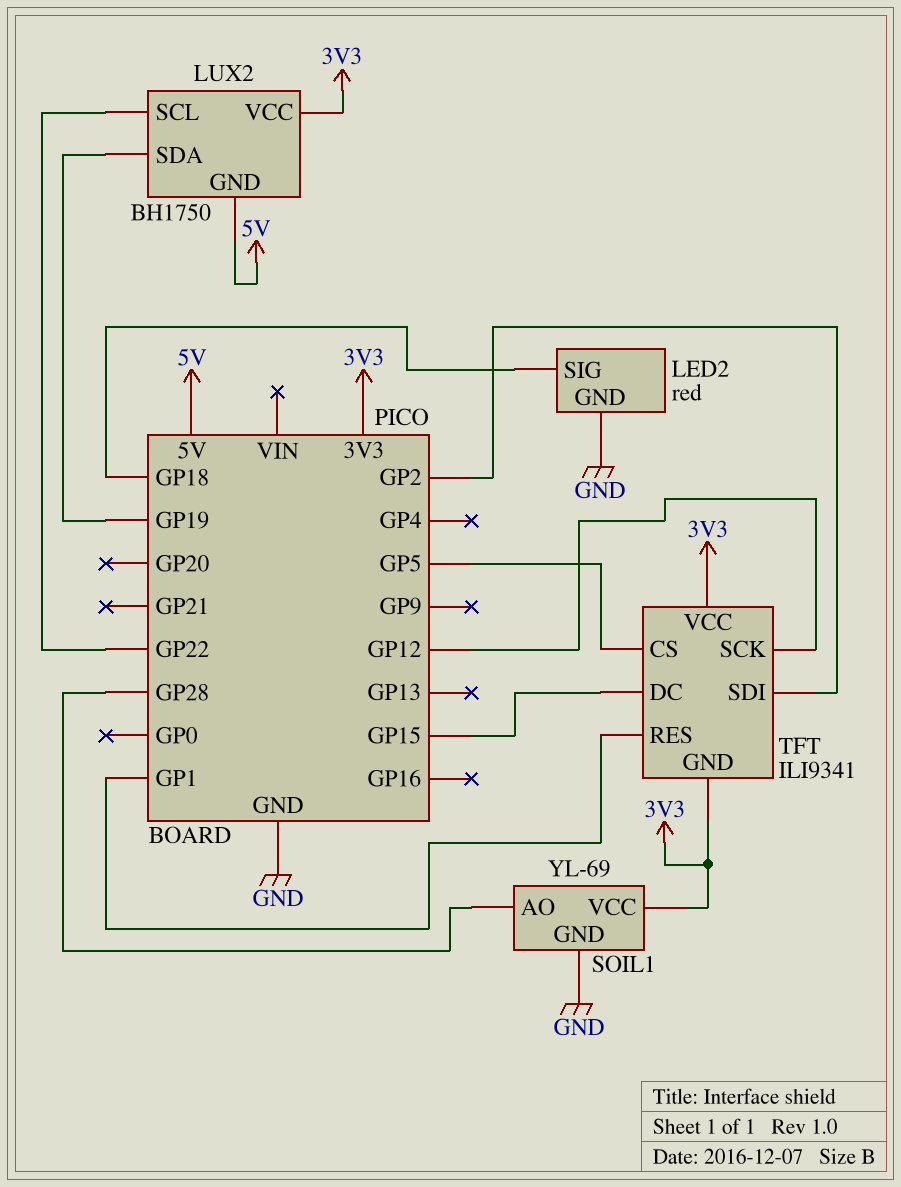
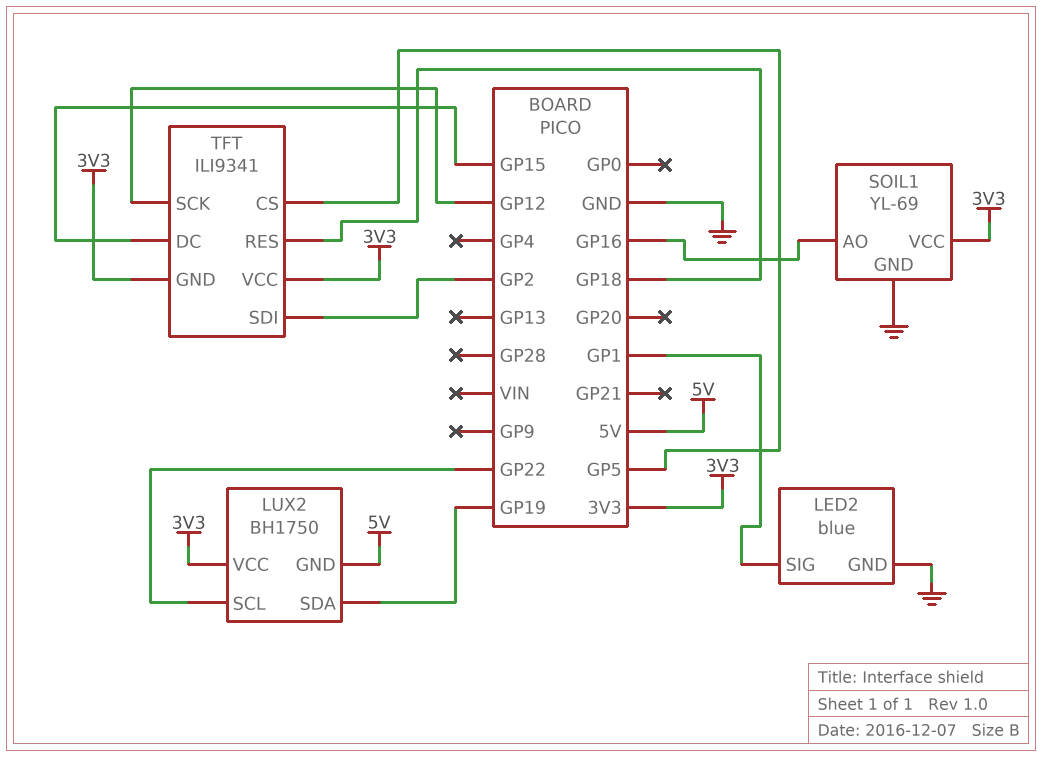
LED2: red -> blue
LED2 pin SIG: GP18 -> GP1
SOIL1 pin AO: GP28 -> GP16
TFT pin RES: GP1 -> GP18

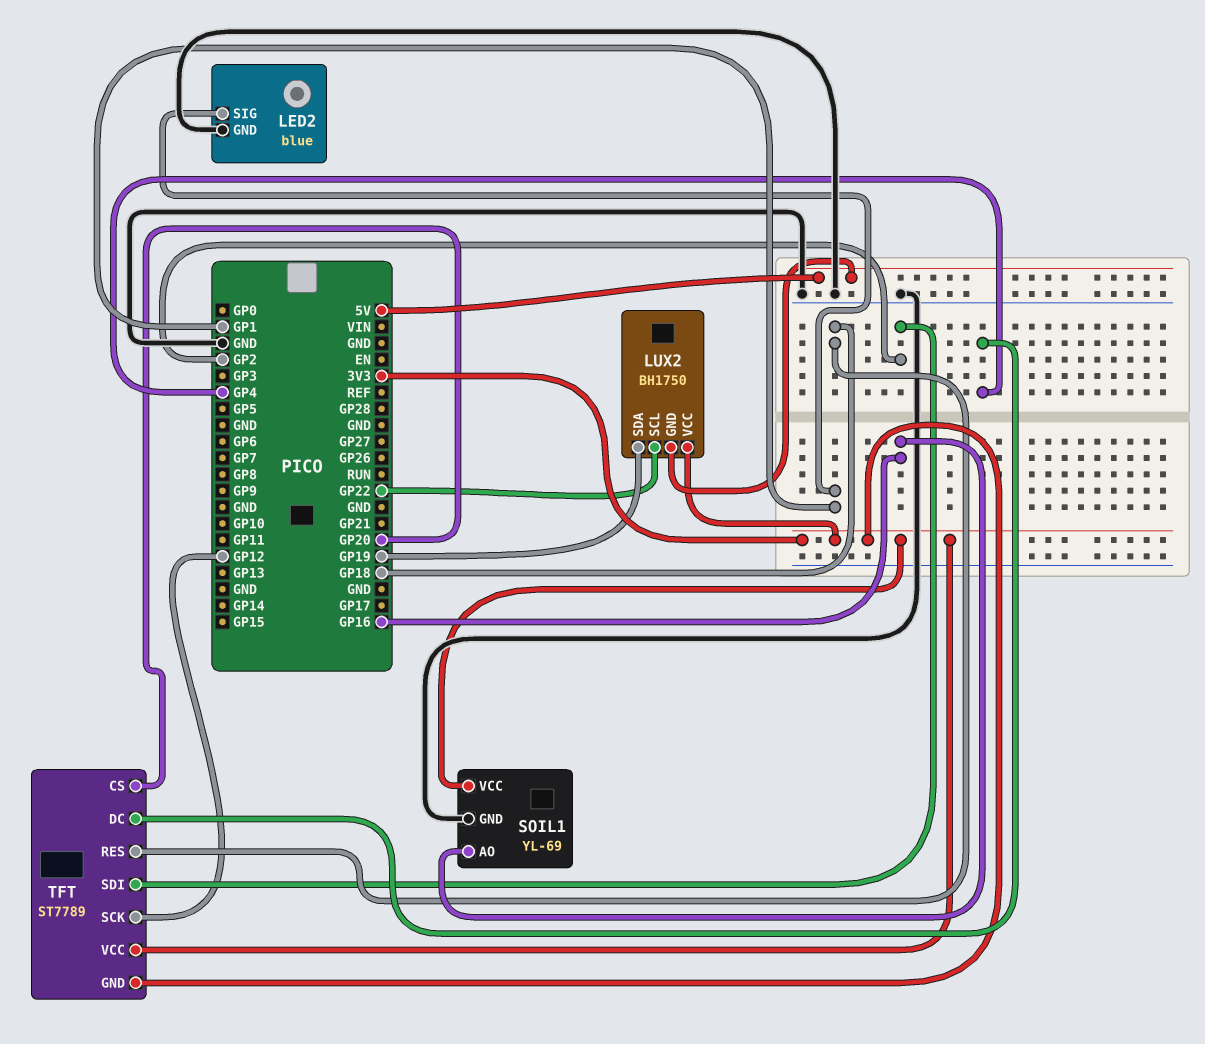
TFT: ILI9341 -> ST7789
TFT pin CS: GP5 -> GP20
TFT pin DC: GP15 -> GP4

